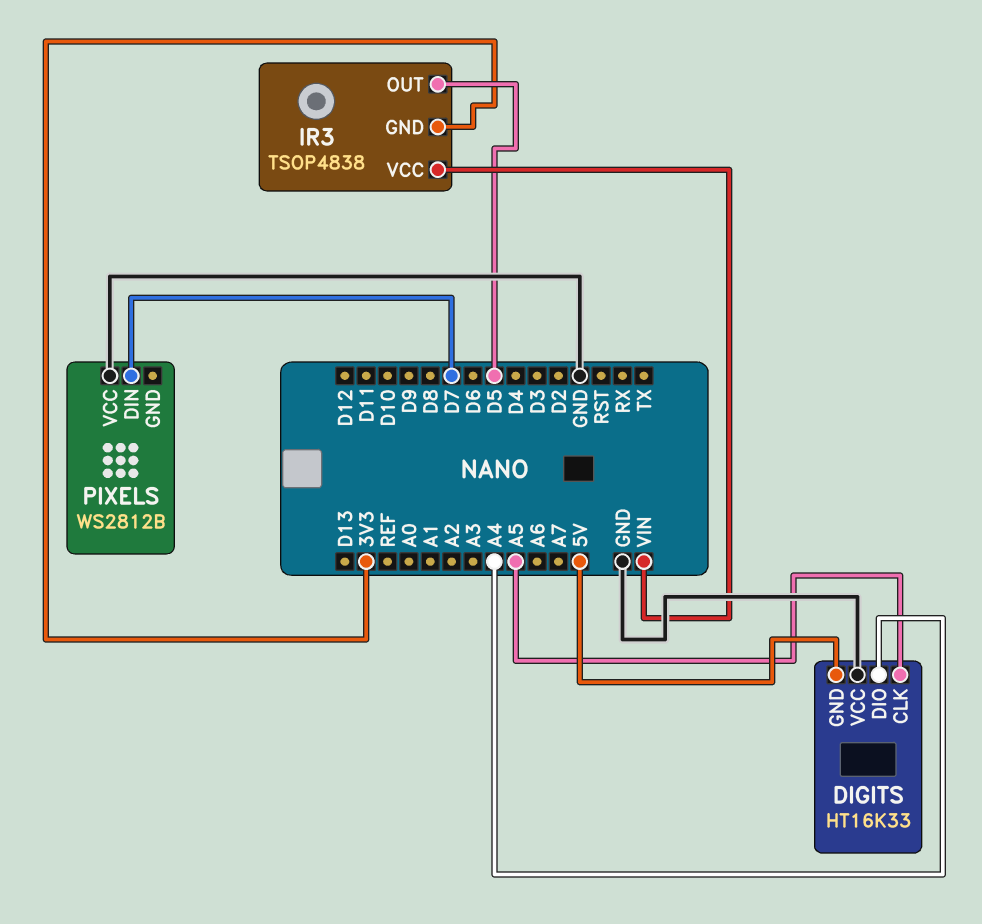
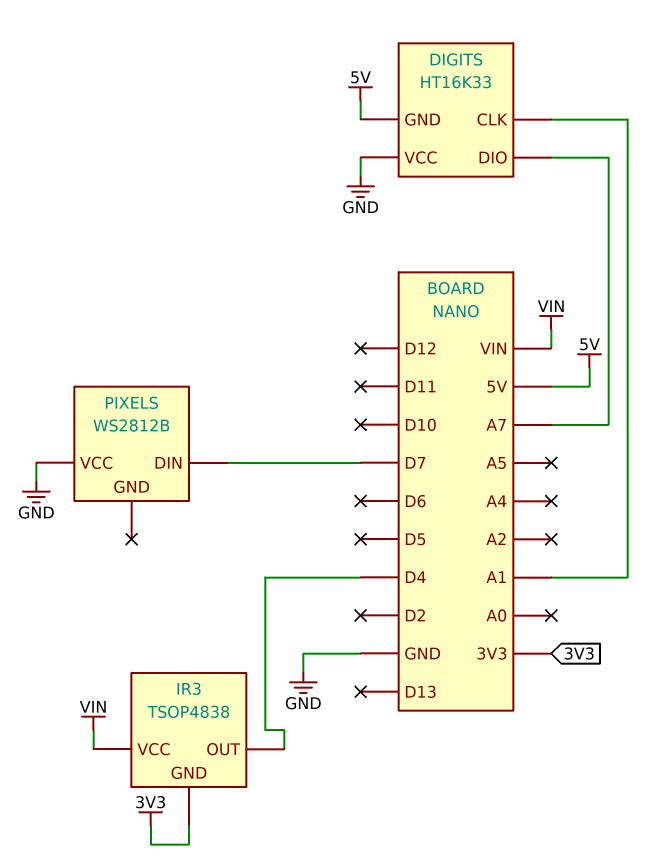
DIGITS pin CLK: A5 -> A1
DIGITS pin DIO: A4 -> A7
IR3 pin OUT: D5 -> D4

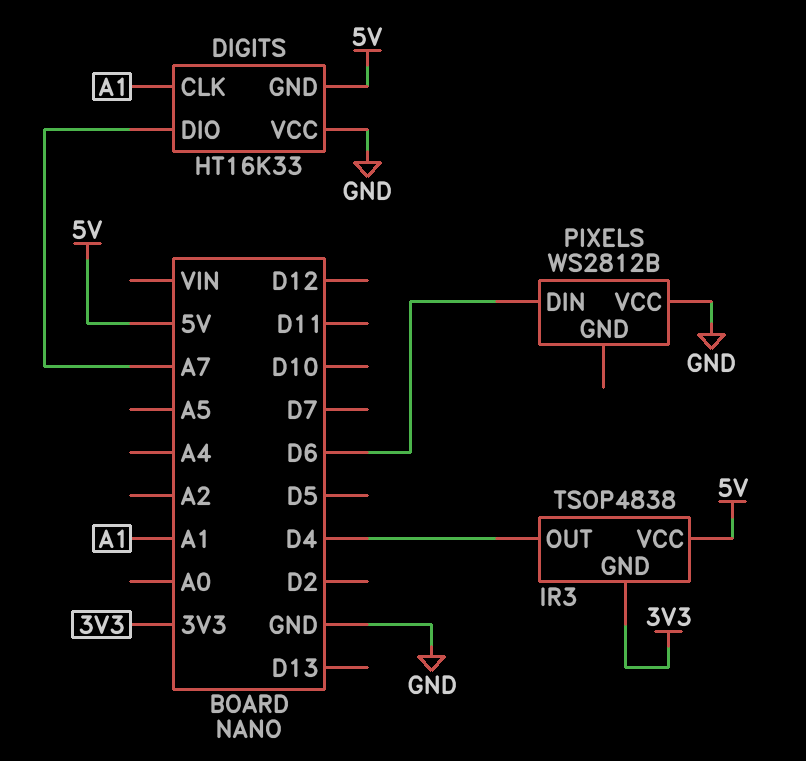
IR3 pin VCC: VIN -> 5V
PIXELS pin DIN: D7 -> D6

